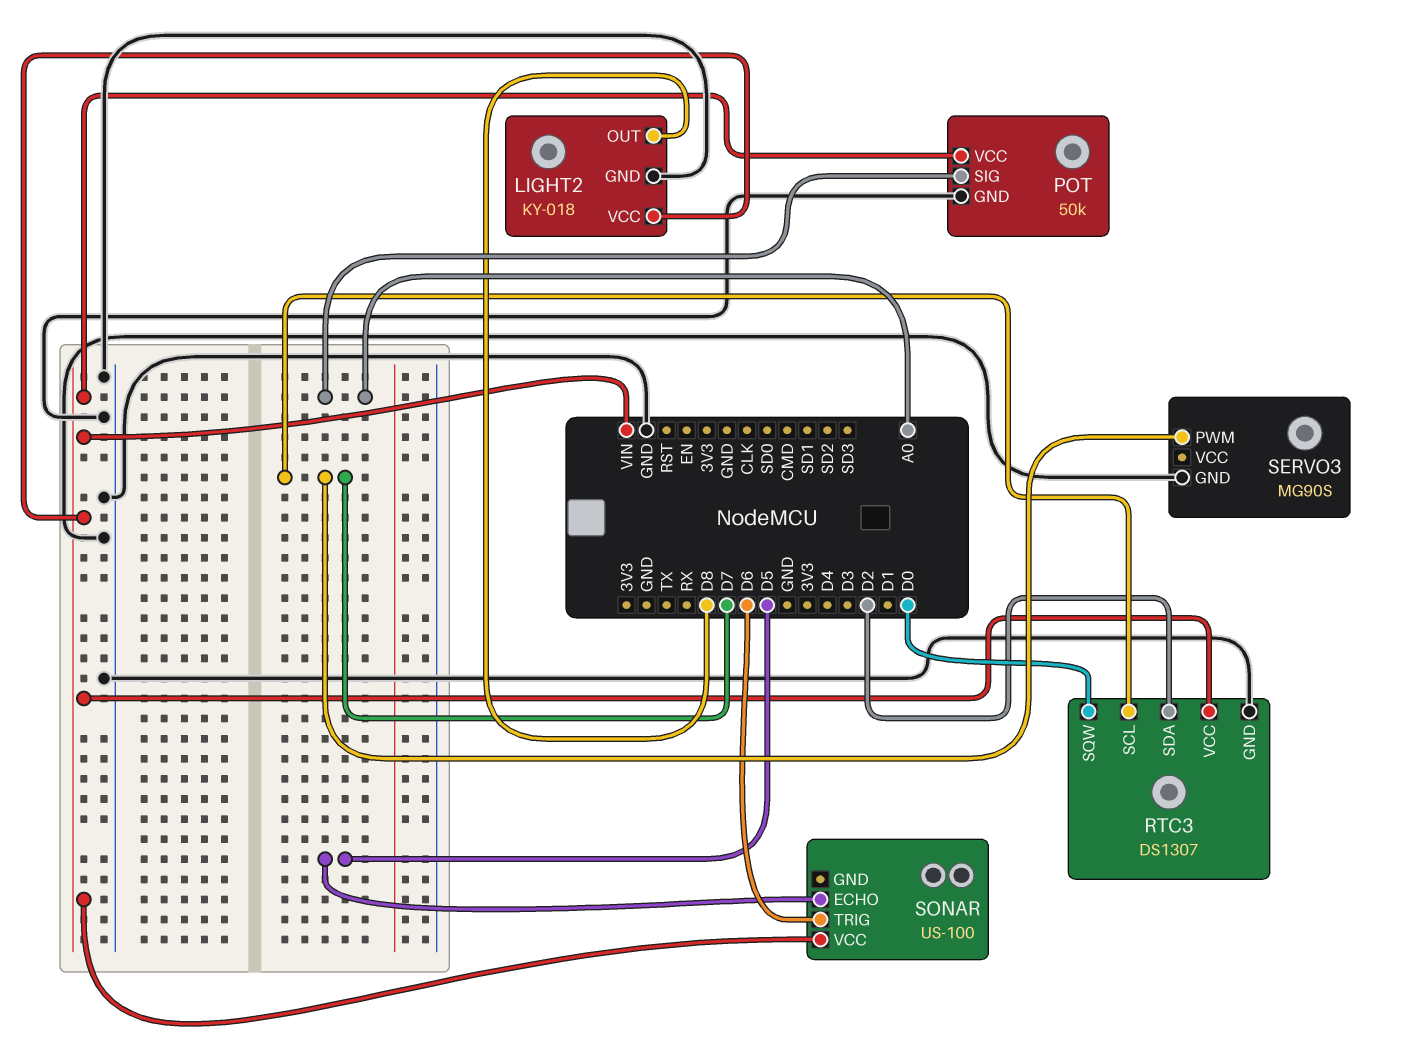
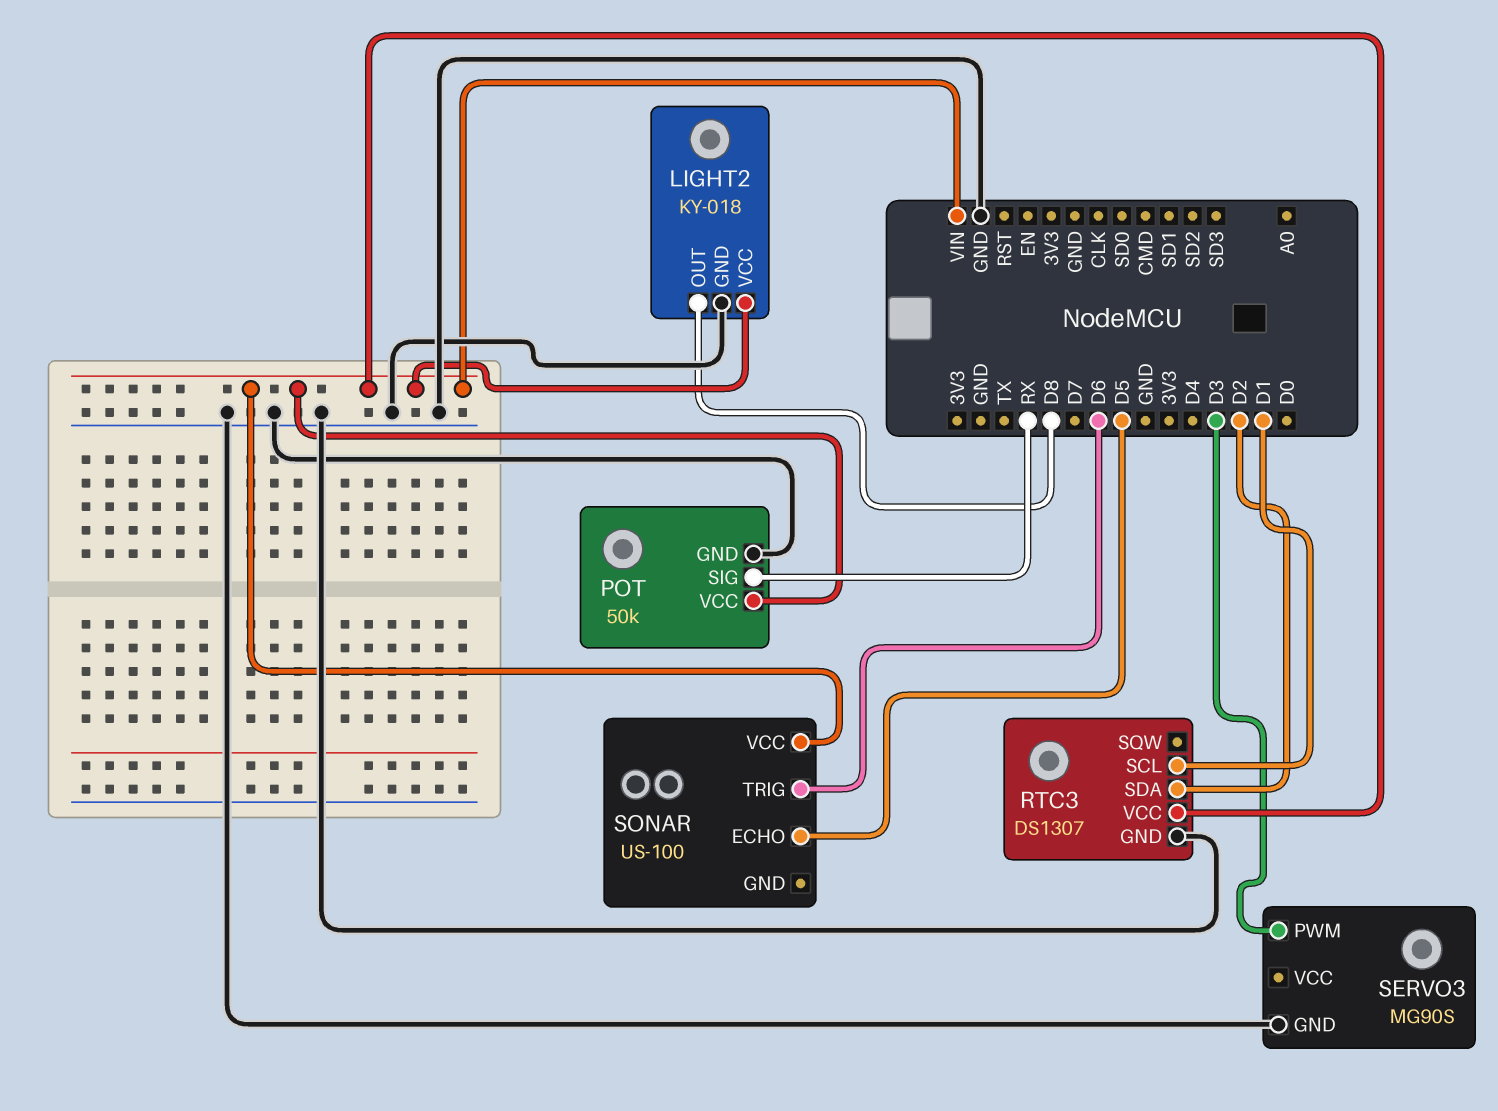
POT pin SIG: A0 -> RX
RTC3 pin SCL: D7 -> D1
RTC3 pin SQW: D0 -> none
SERVO3 pin PWM: D7 -> D3

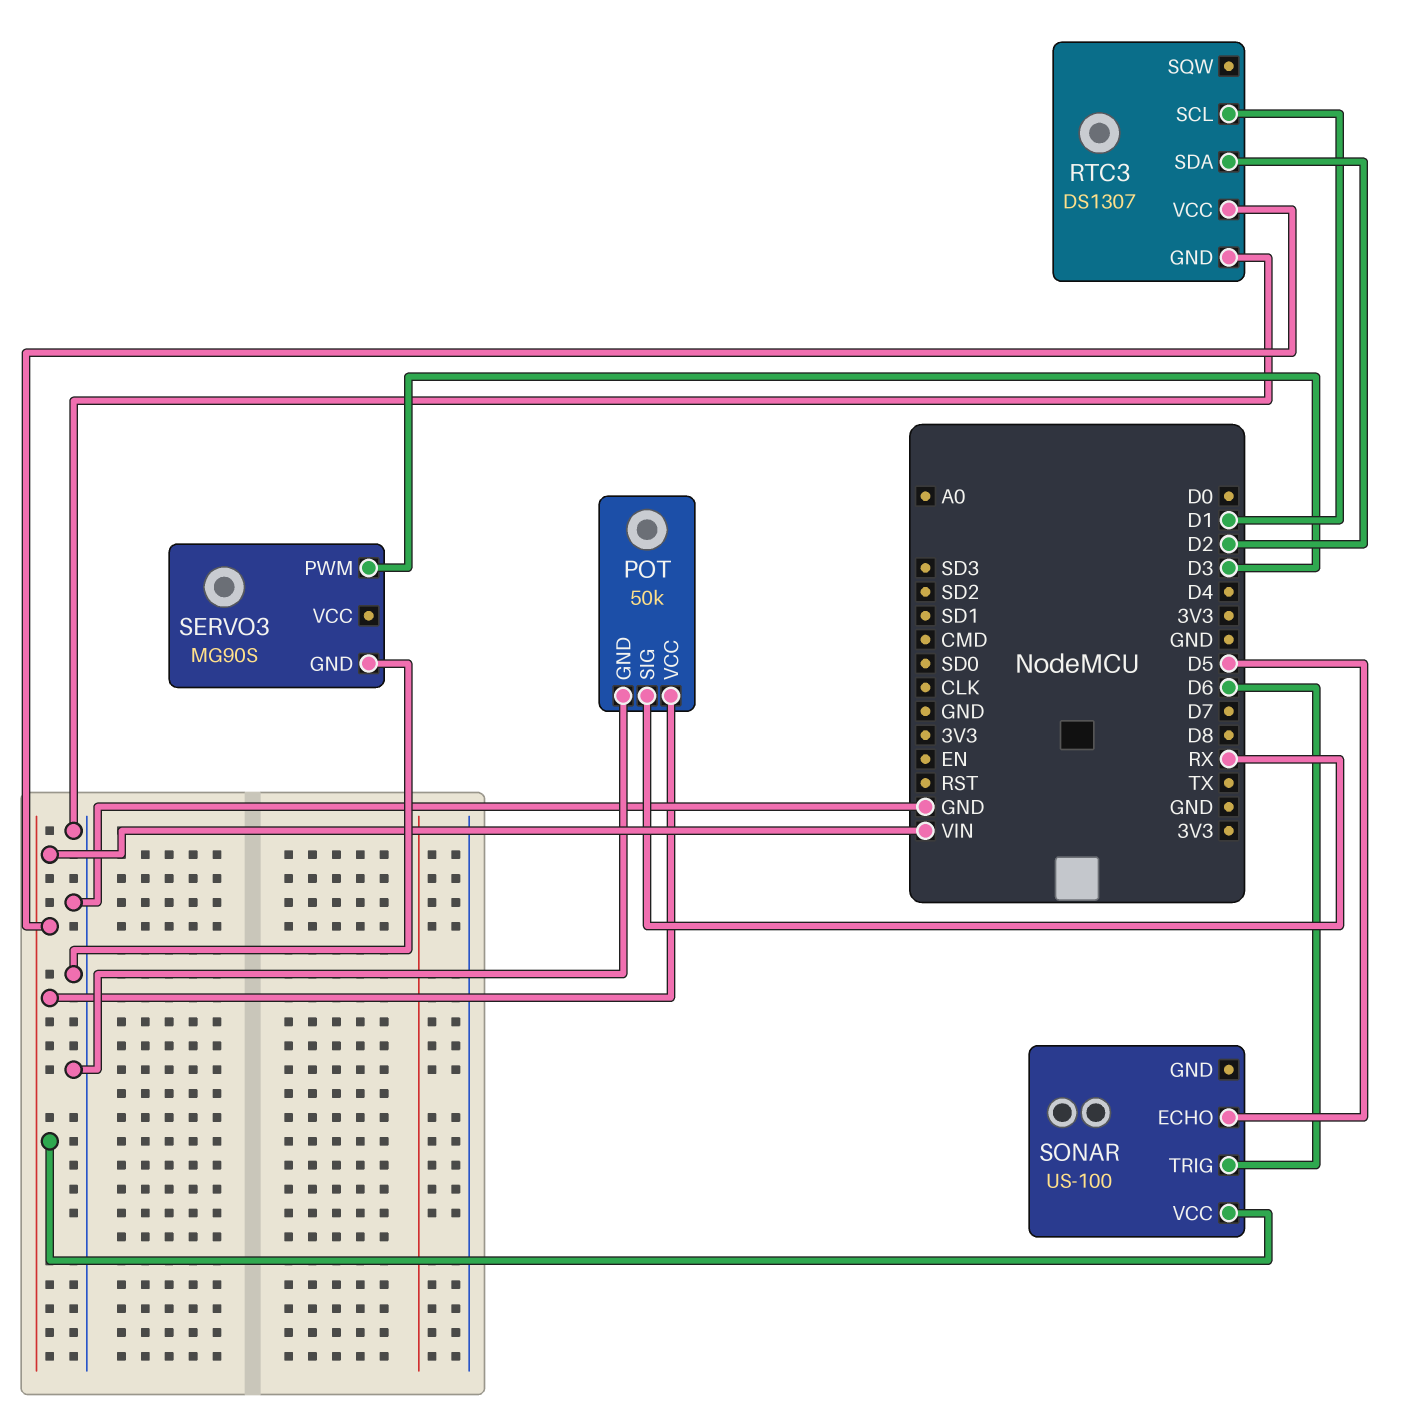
LIGHT2: KY-018 -> none
LIGHT2 pin GND: GND -> none
LIGHT2 pin OUT: D8 -> none
LIGHT2 pin VCC: VIN -> none

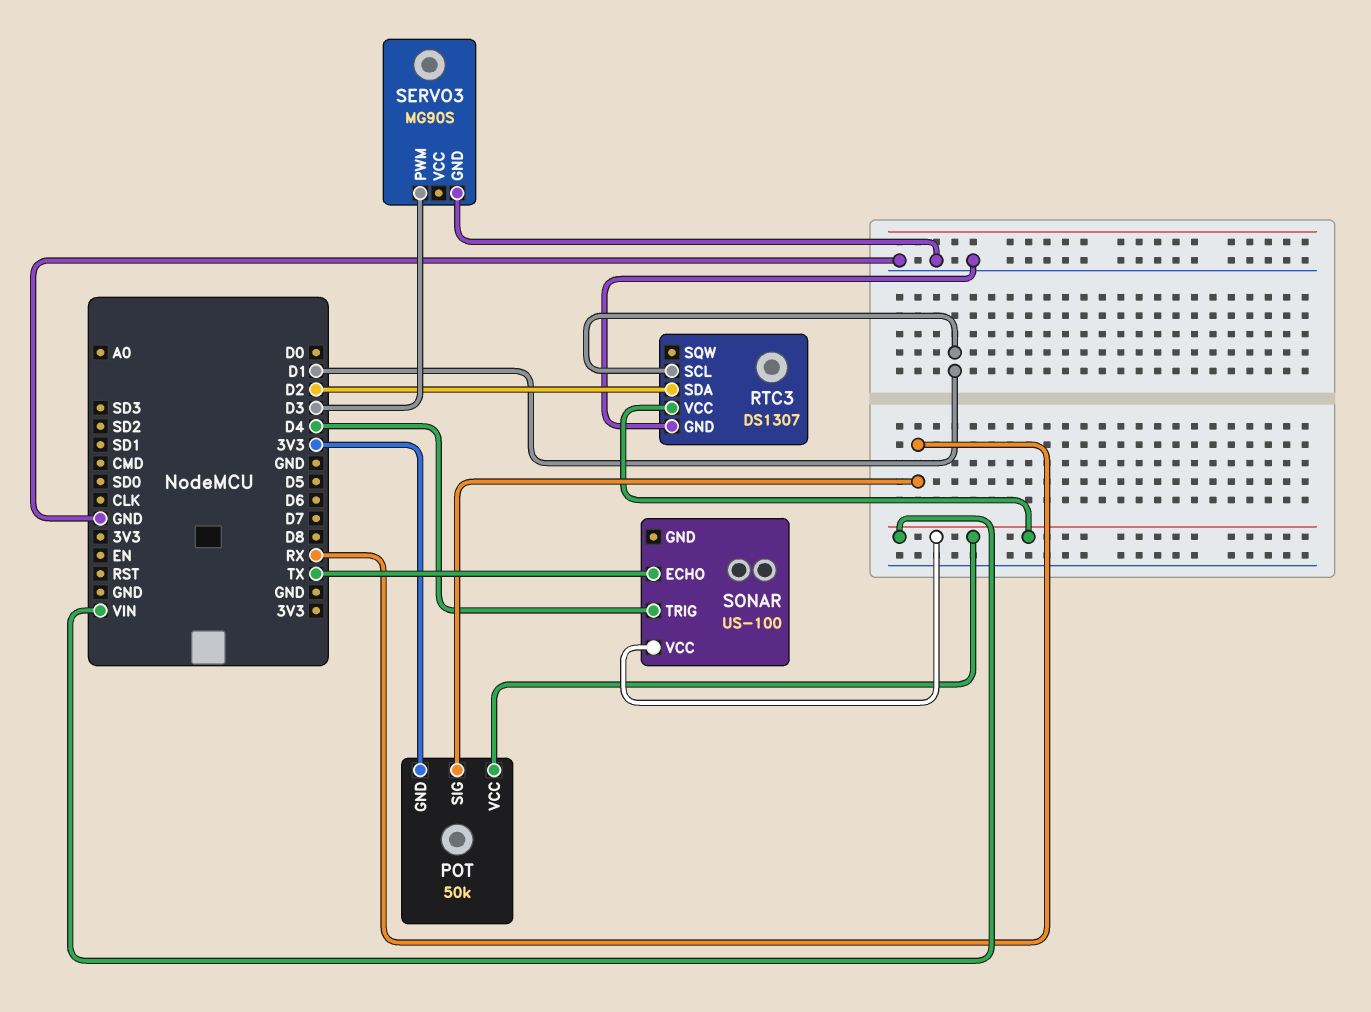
POT pin GND: GND -> 3V3
SONAR pin ECHO: D5 -> TX
SONAR pin TRIG: D6 -> D4

